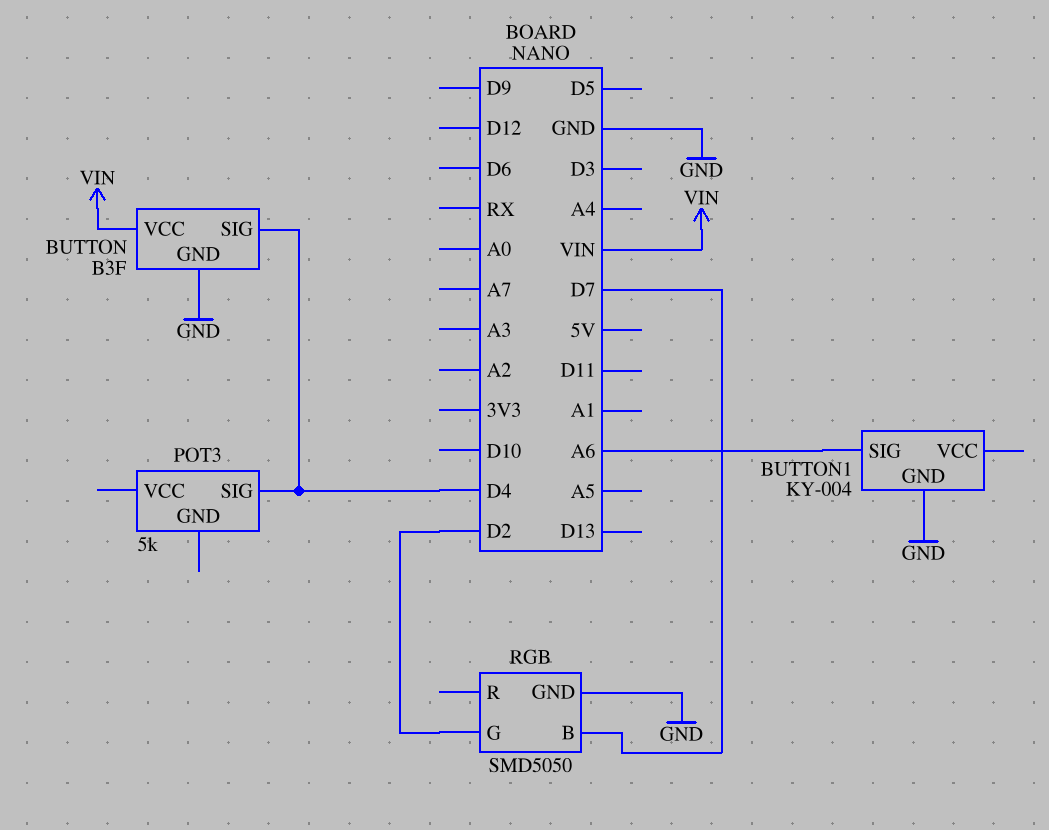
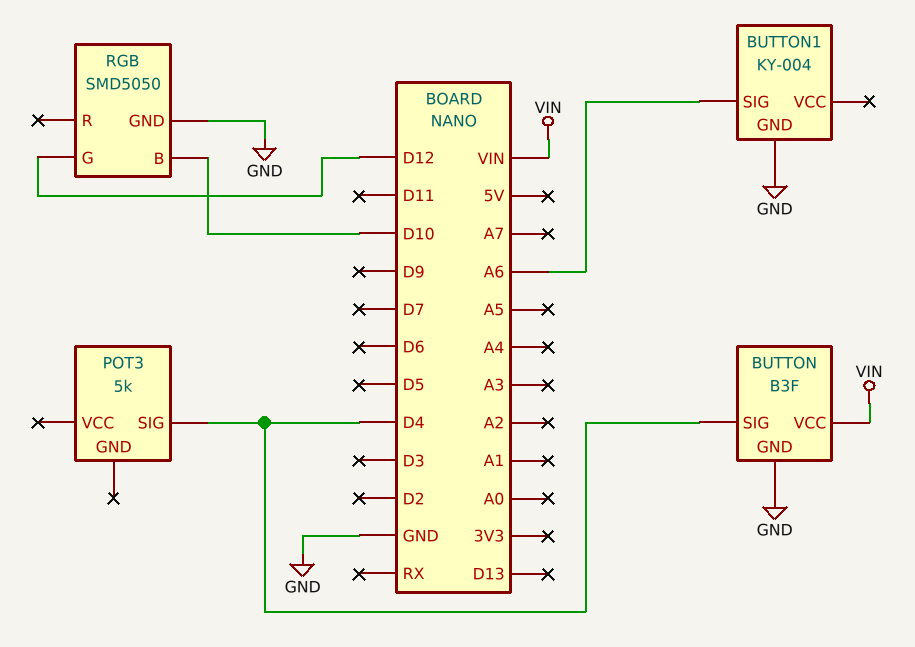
RGB pin B: D7 -> D10
RGB pin G: D2 -> D12

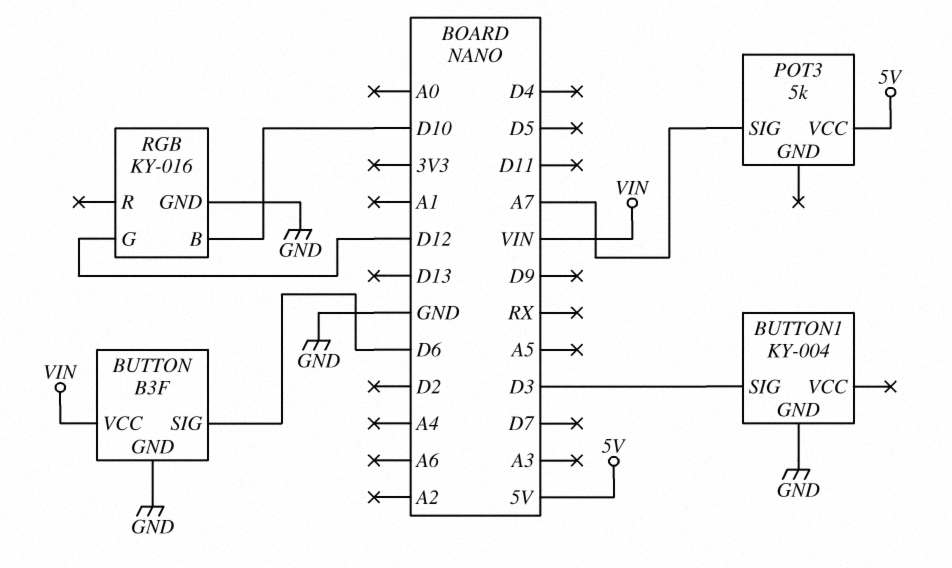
BUTTON pin SIG: D4 -> D6
BUTTON1 pin SIG: A6 -> D3
POT3 pin SIG: D4 -> A7
POT3 pin VCC: none -> 5V
RGB: SMD5050 -> KY-016

